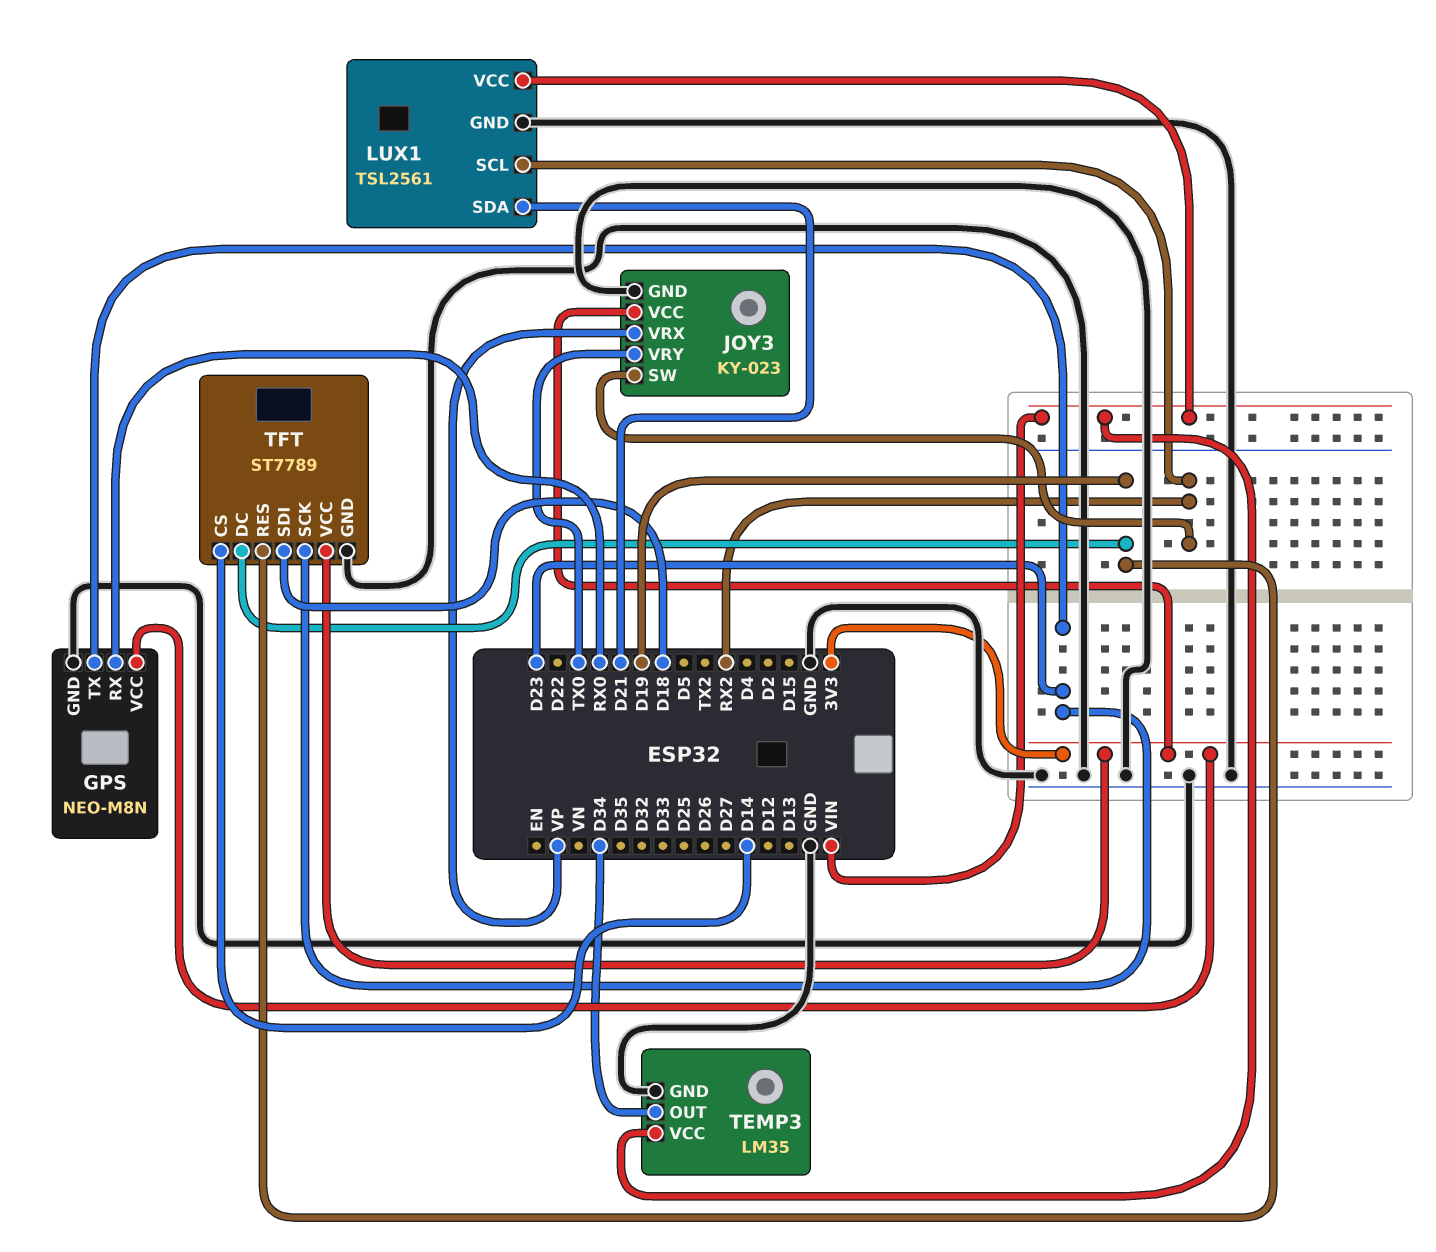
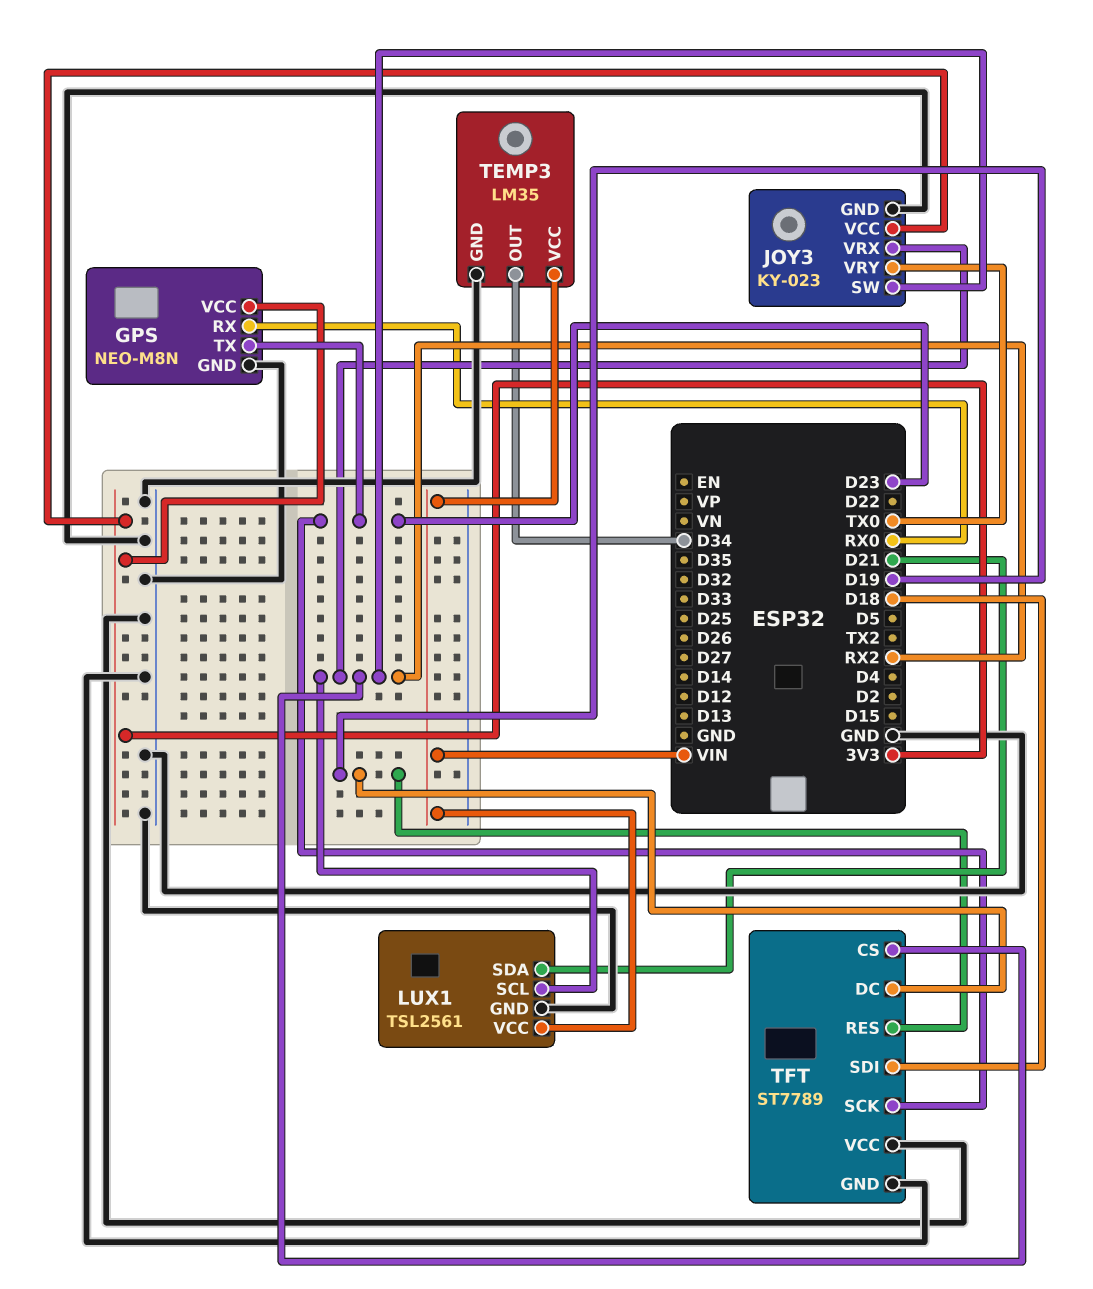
JOY3 pin VRX: VP -> RX2
TFT pin CS: D14 -> RX2
TFT pin VCC: 3V3 -> GND

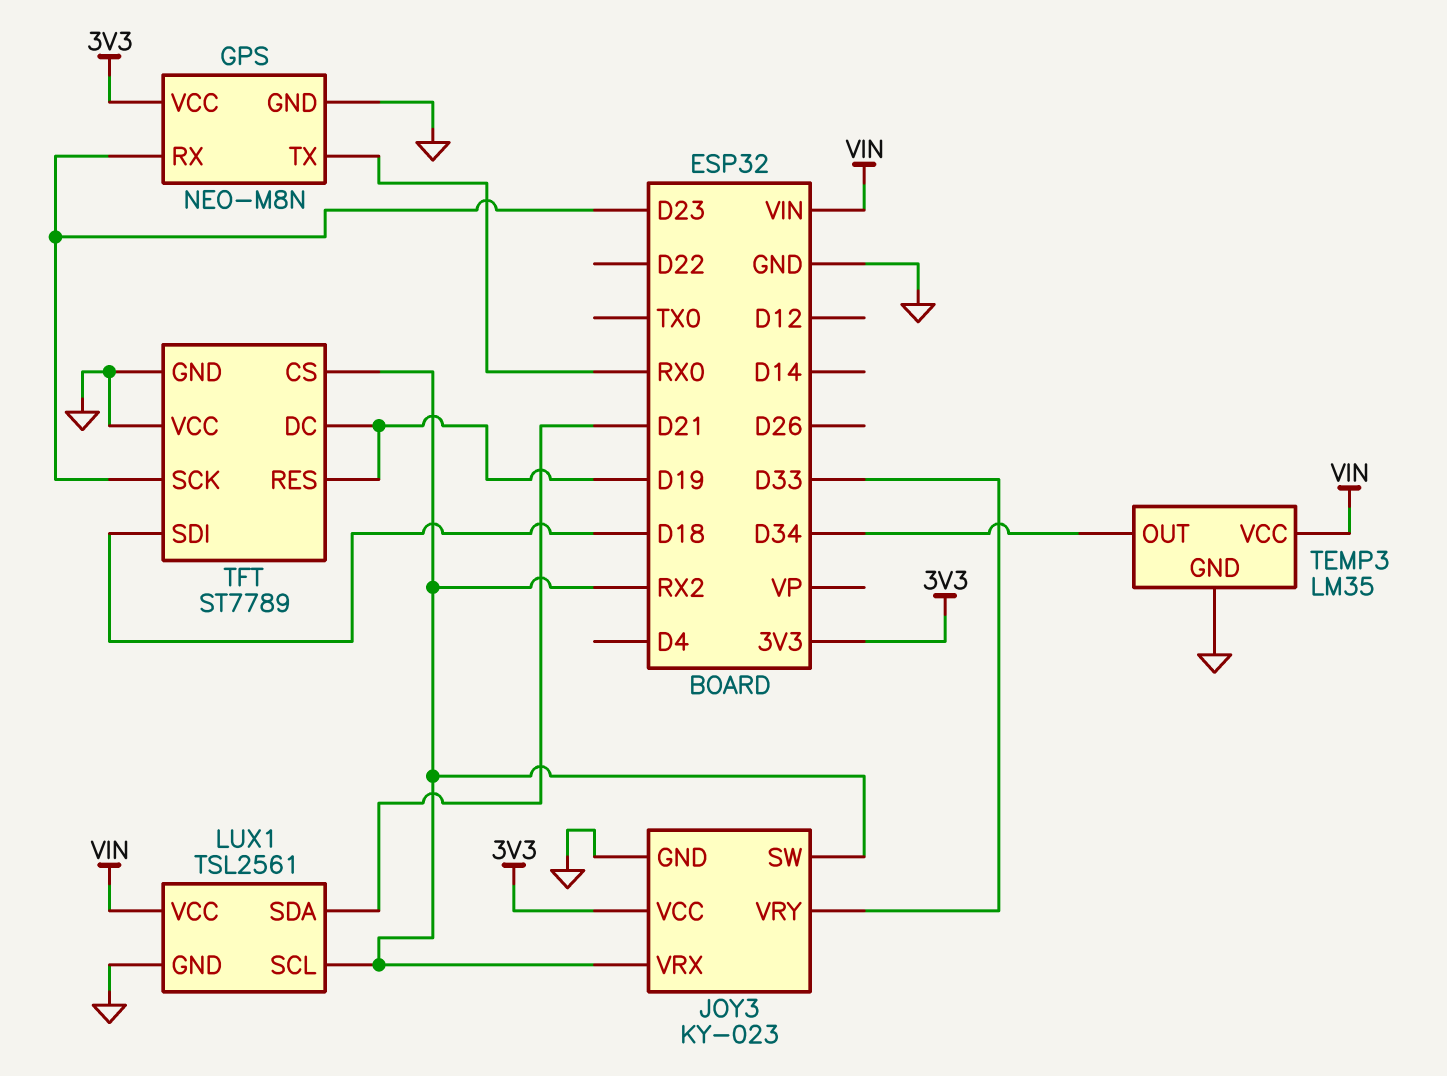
GPS pin RX: RX0 -> D23
GPS pin TX: D23 -> RX0
JOY3 pin VRY: TX0 -> D33

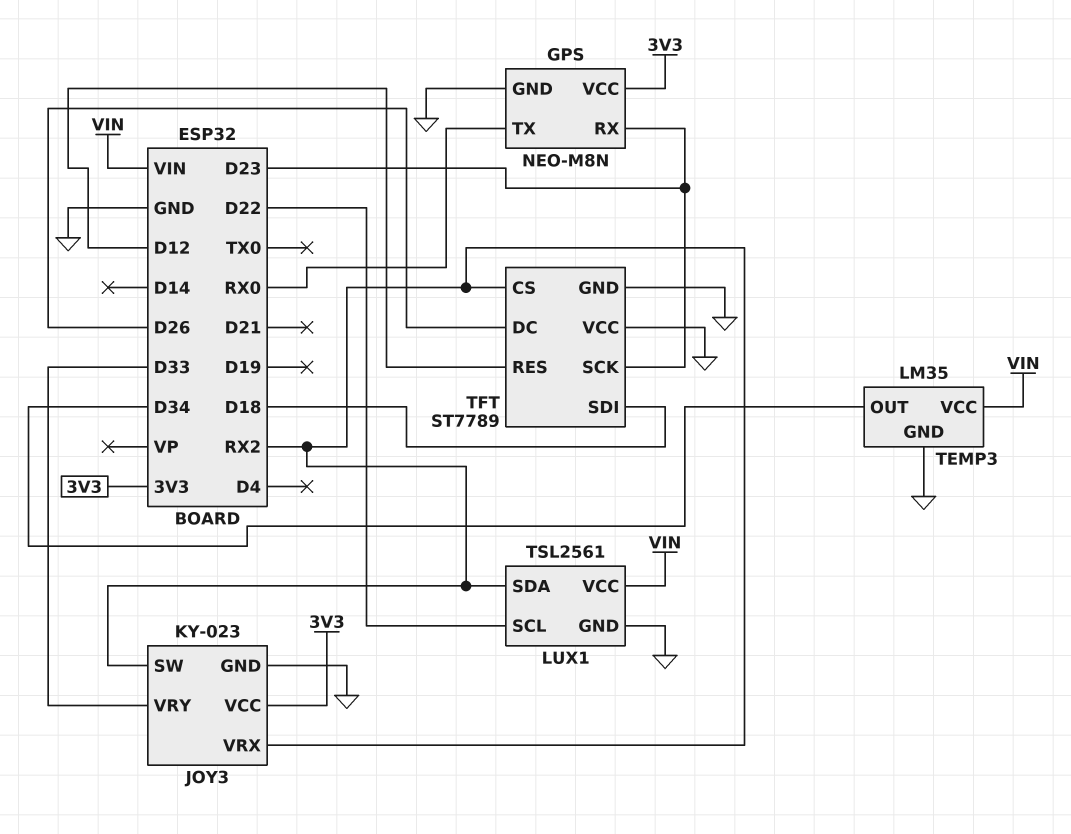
LUX1 pin SCL: RX2 -> D22
LUX1 pin SDA: D21 -> RX2
TFT pin DC: D19 -> D26
TFT pin RES: D19 -> D12

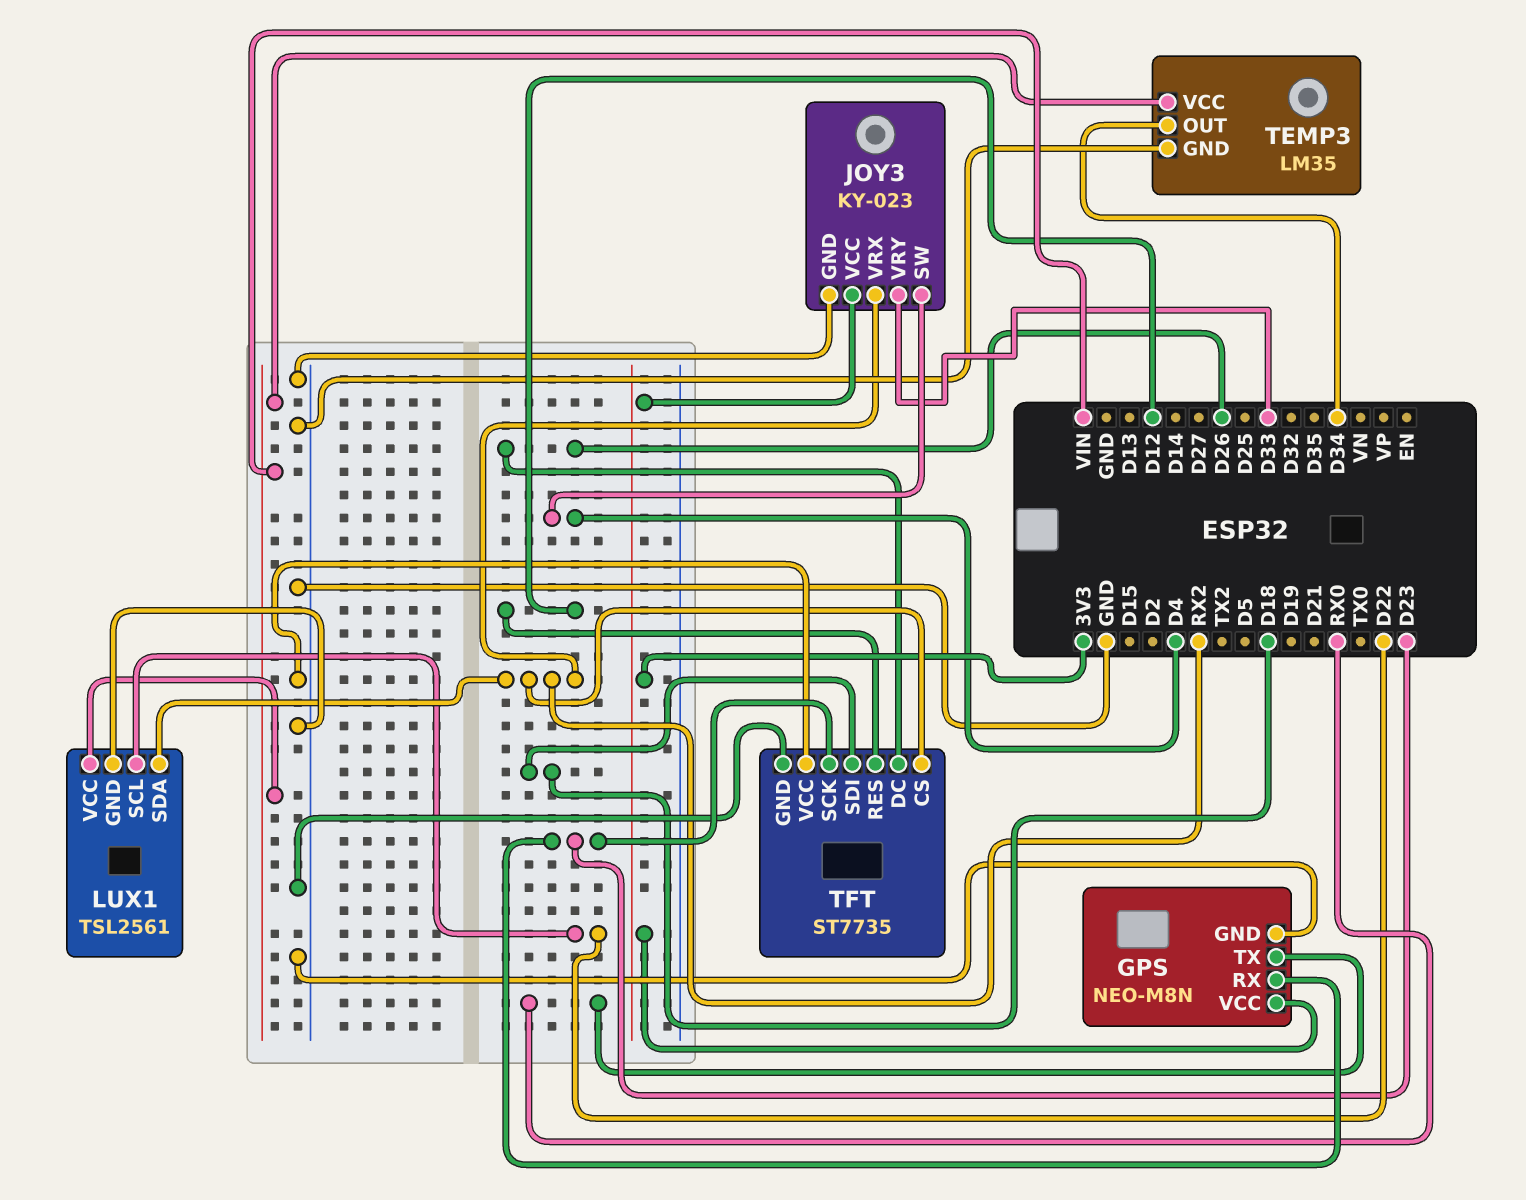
JOY3 pin SW: RX2 -> D4
TFT: ST7789 -> ST7735

